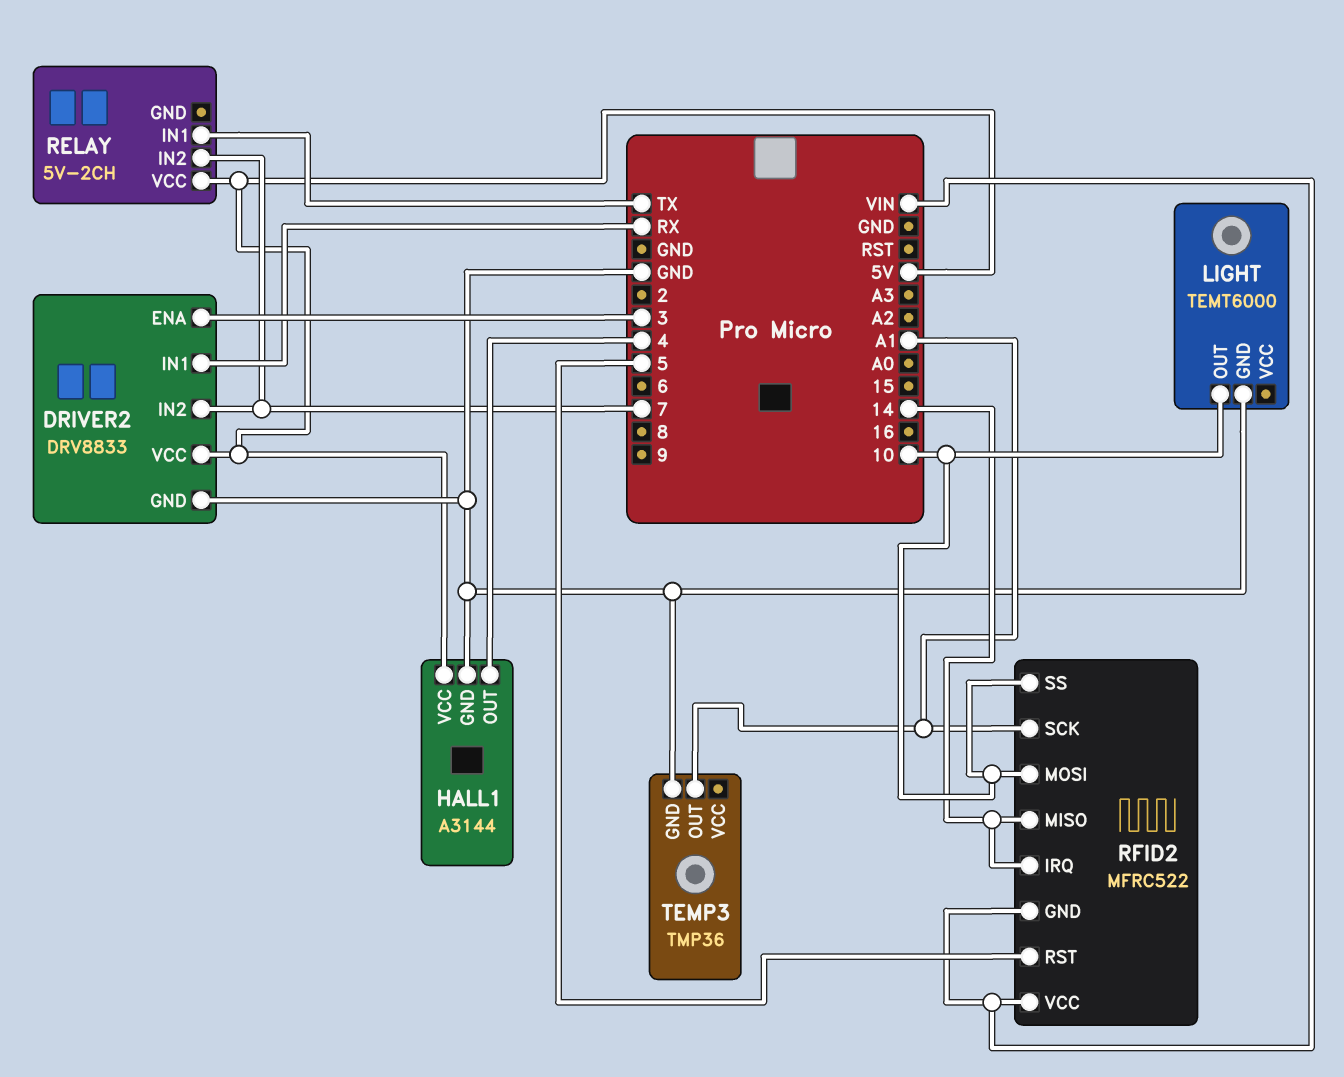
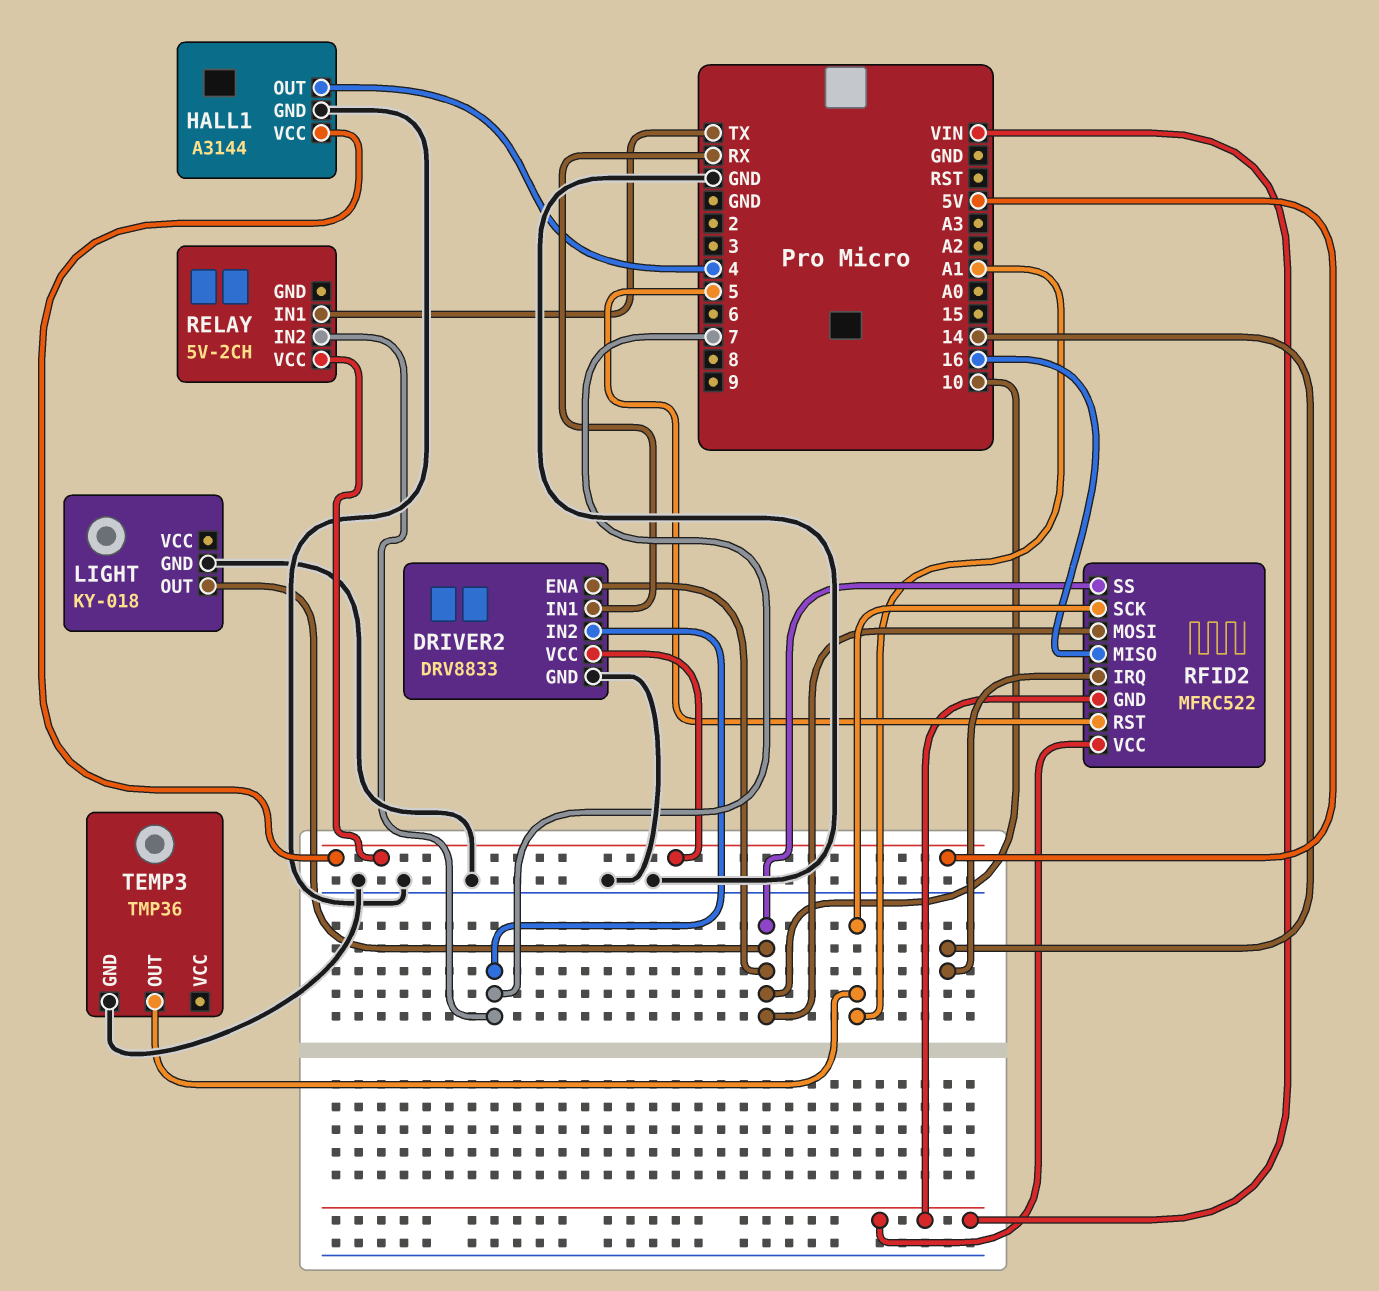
DRIVER2 pin ENA: 3 -> 10
LIGHT: TEMT6000 -> KY-018
RFID2 pin MISO: 14 -> 16

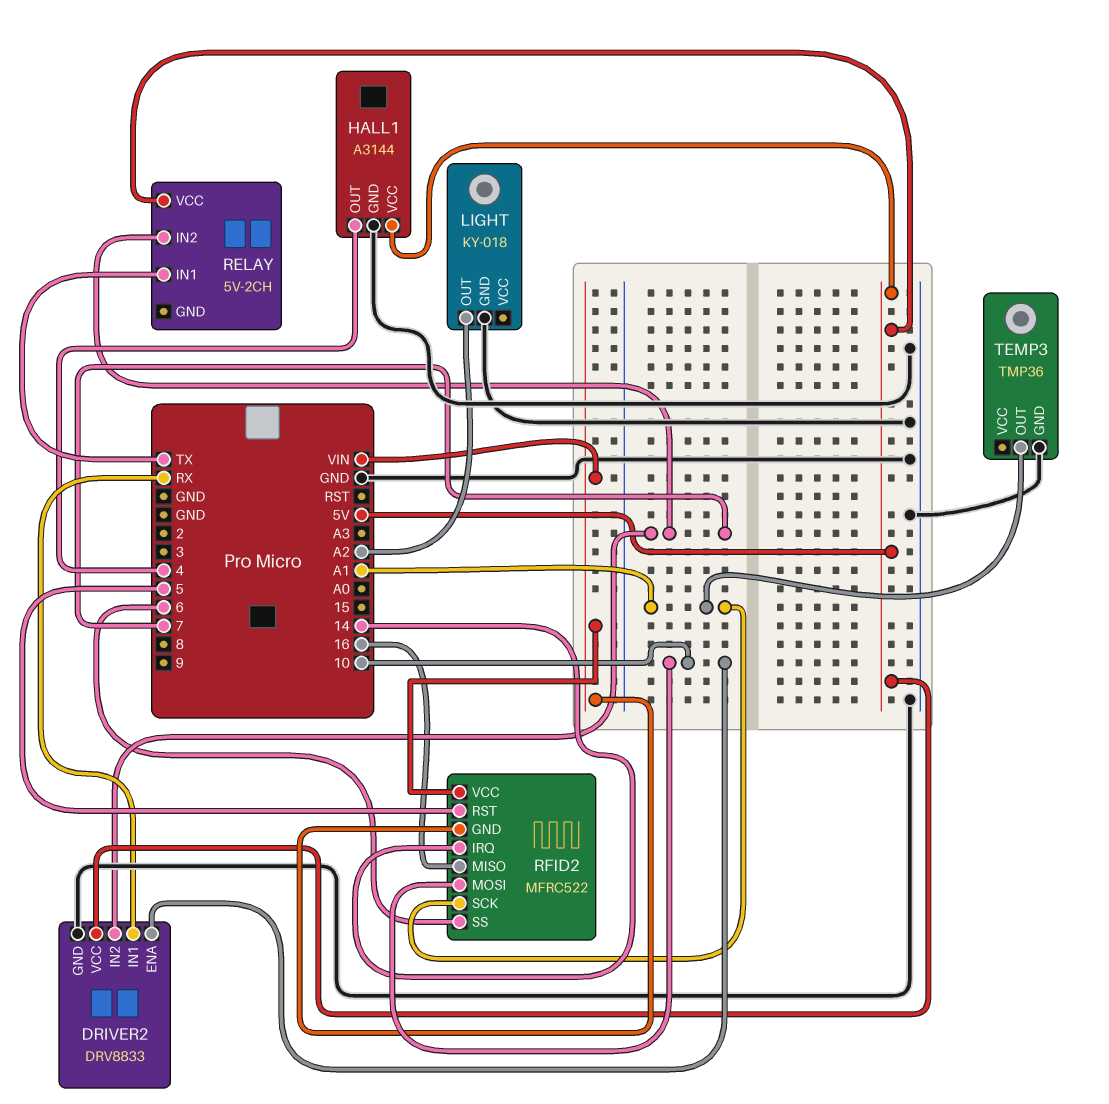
LIGHT pin OUT: 10 -> A2
RFID2 pin SS: 10 -> 6

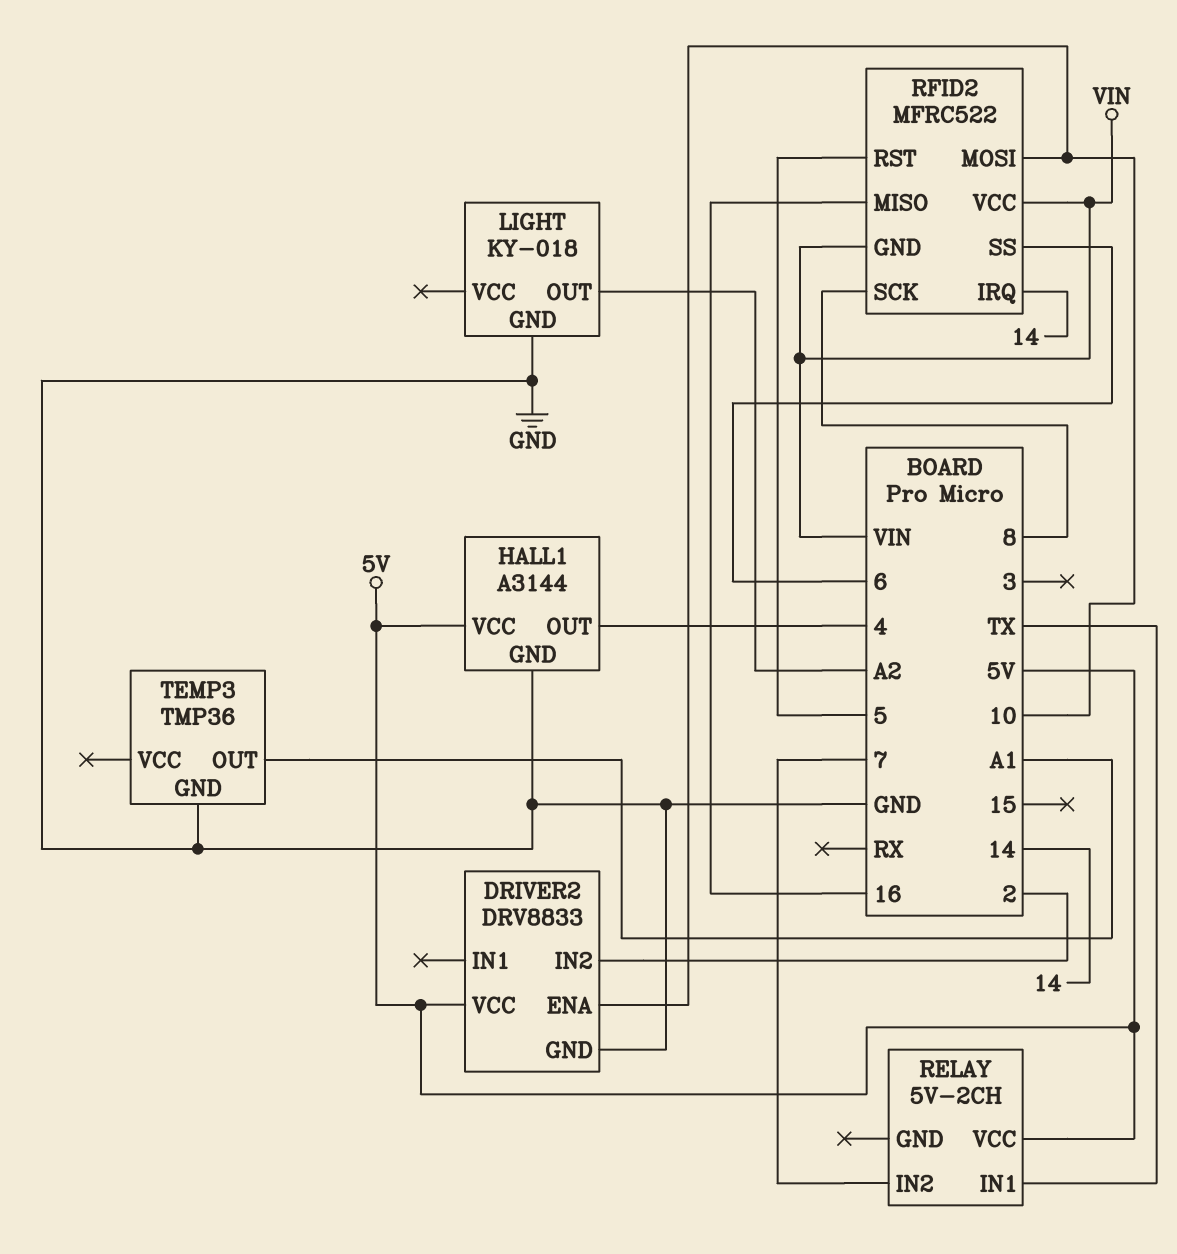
DRIVER2 pin IN1: RX -> none
DRIVER2 pin IN2: 7 -> 2
RFID2 pin SCK: A1 -> 8

